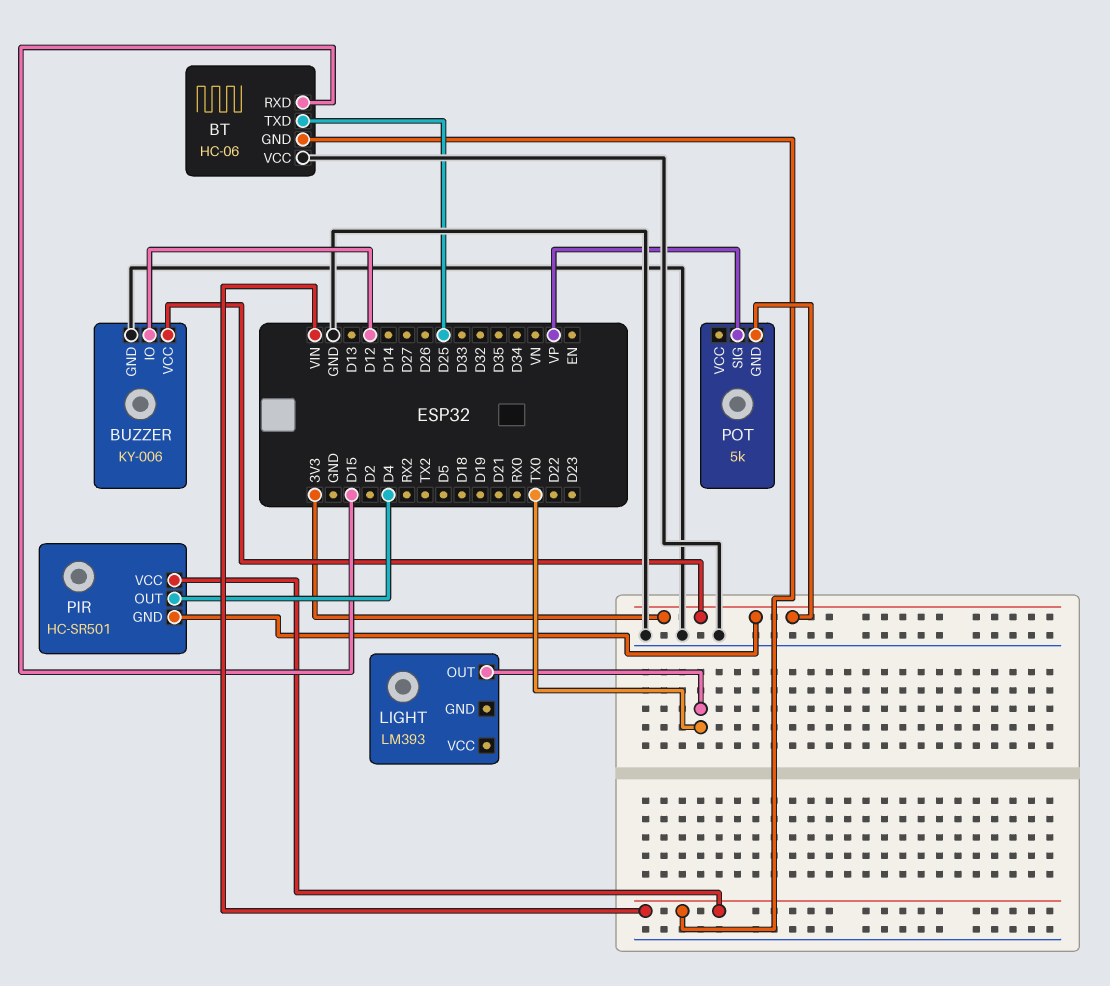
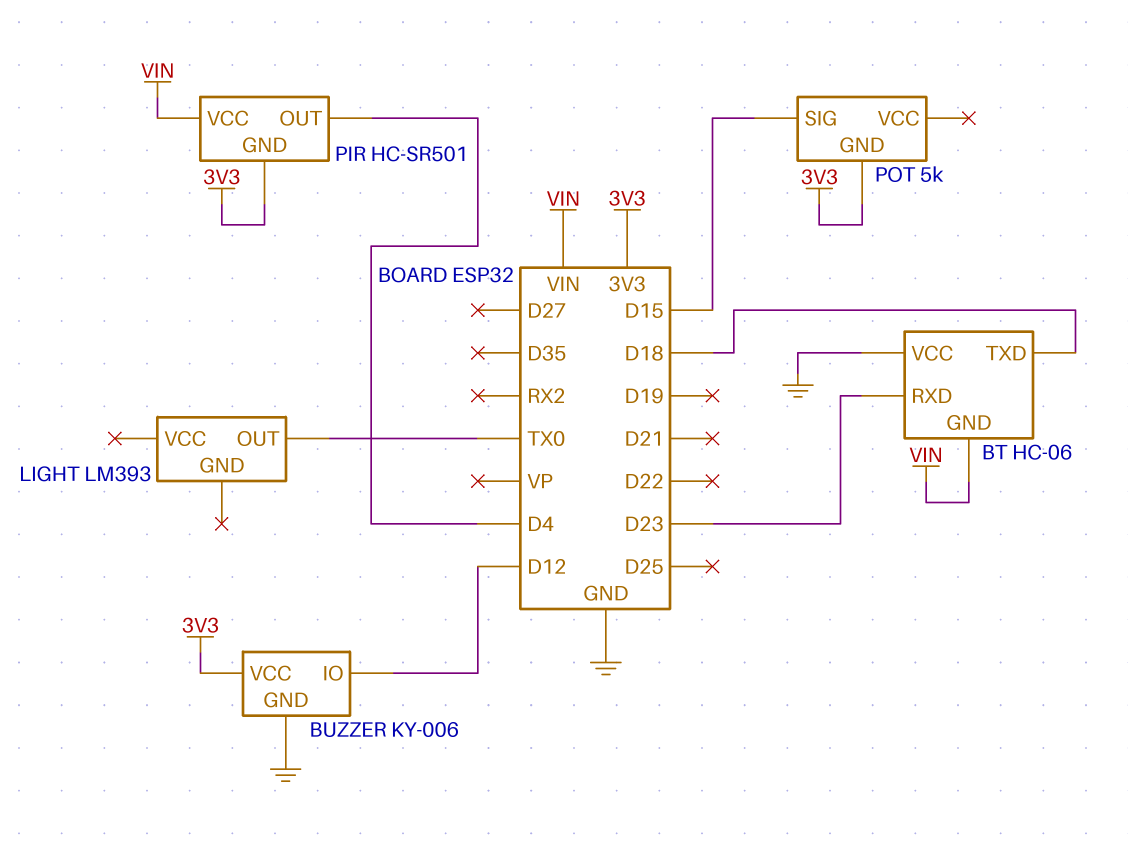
BT pin RXD: D15 -> D23
BT pin TXD: D25 -> D18
POT pin SIG: VP -> D15

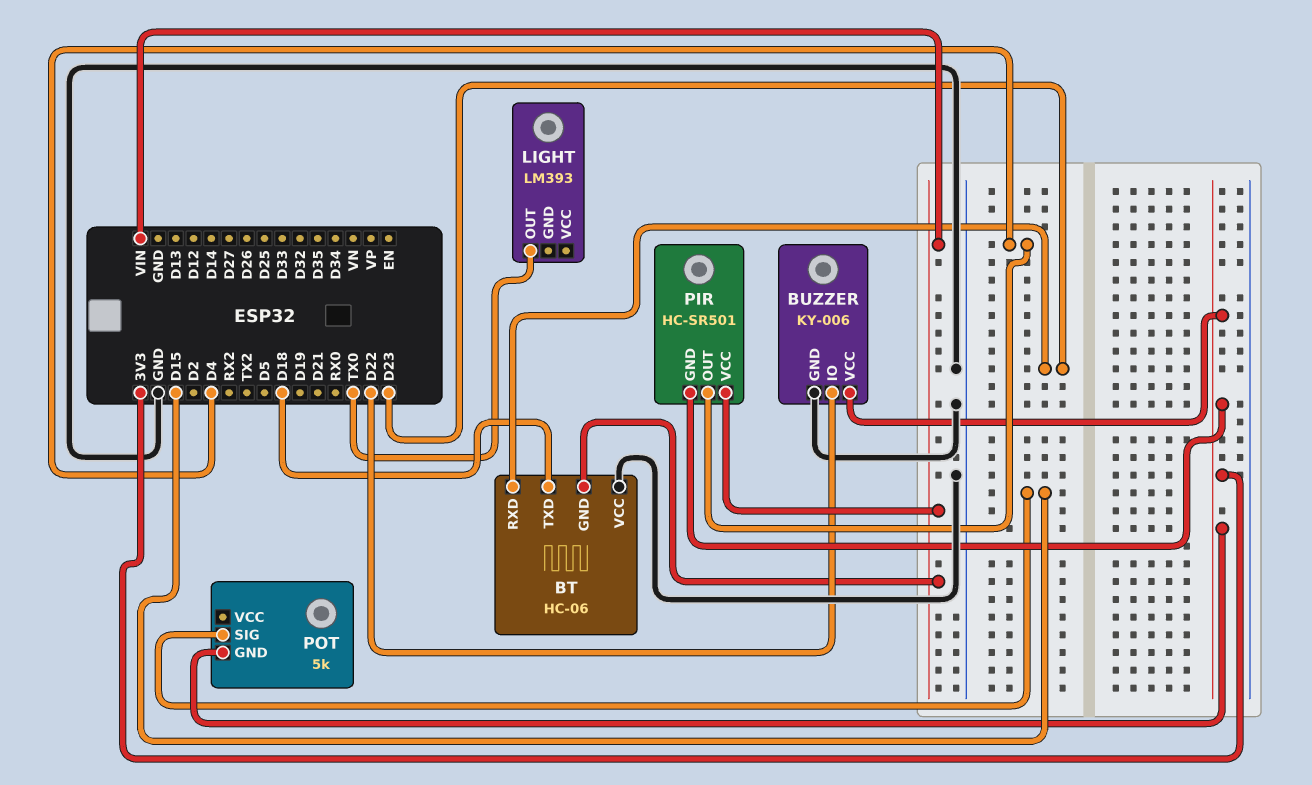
BUZZER pin IO: D12 -> D22

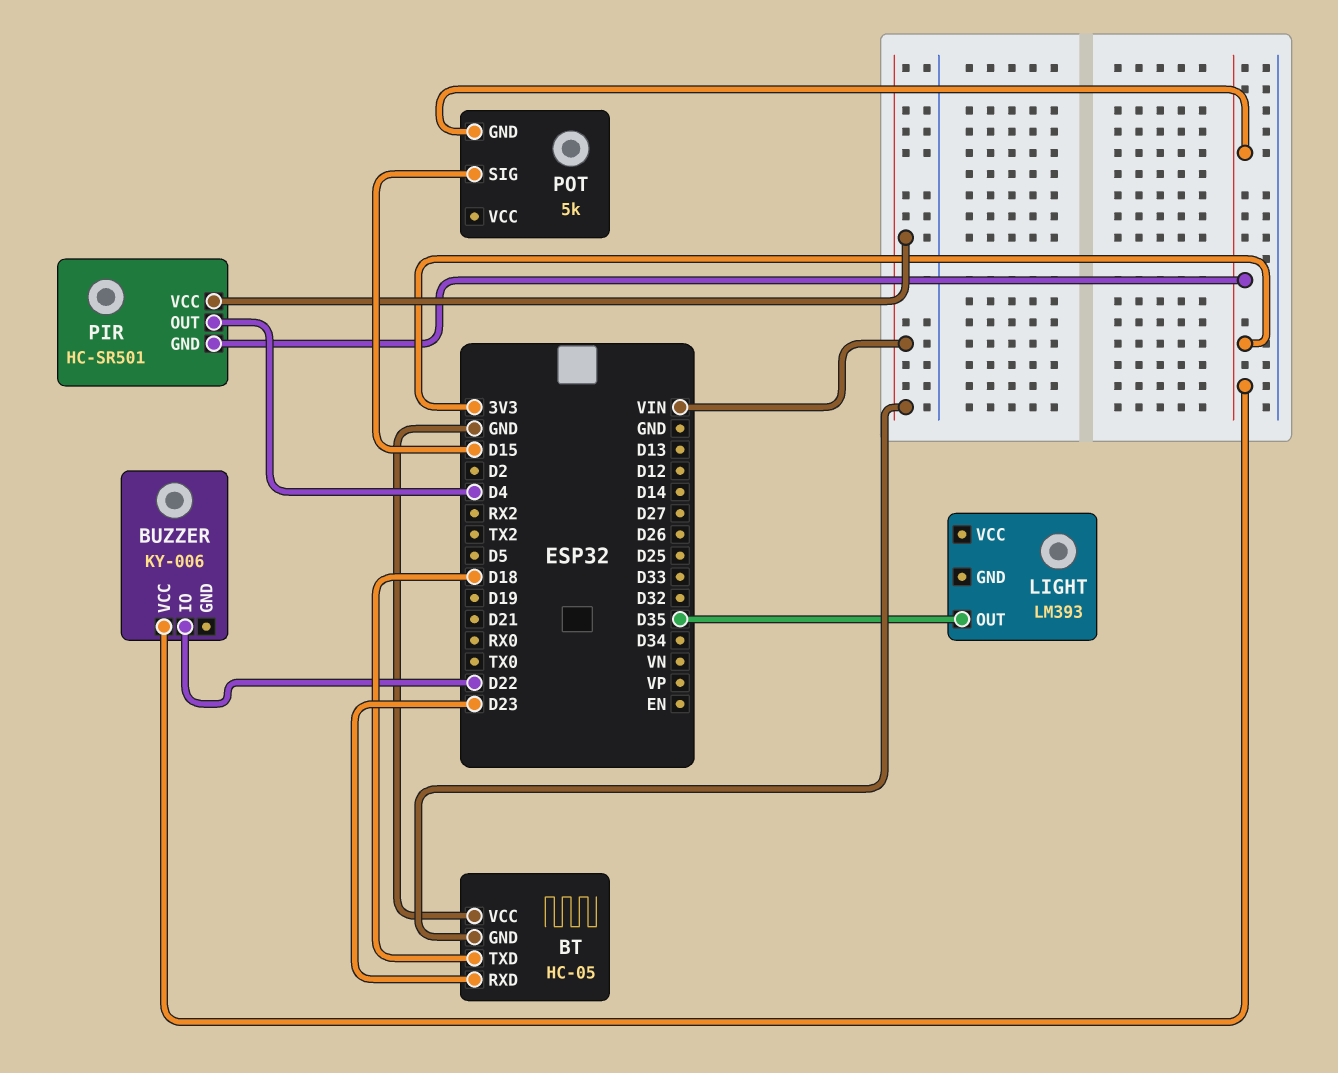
BT: HC-06 -> HC-05
BUZZER pin GND: GND -> none
LIGHT pin OUT: TX0 -> D35

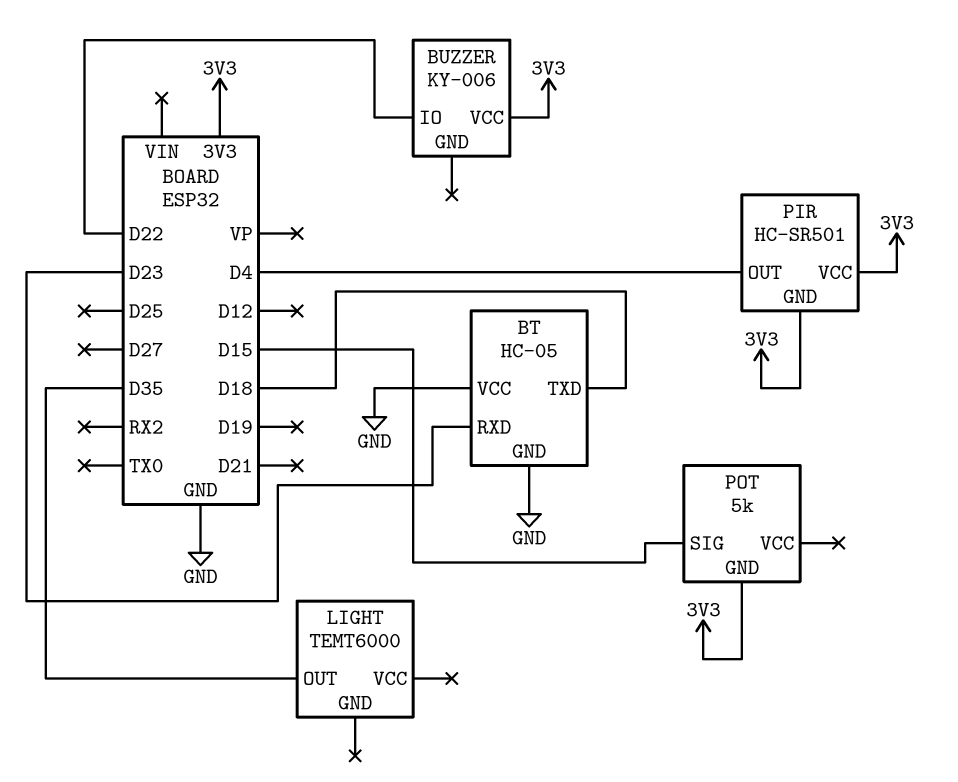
BT pin GND: VIN -> GND
LIGHT: LM393 -> TEMT6000
PIR pin VCC: VIN -> 3V3

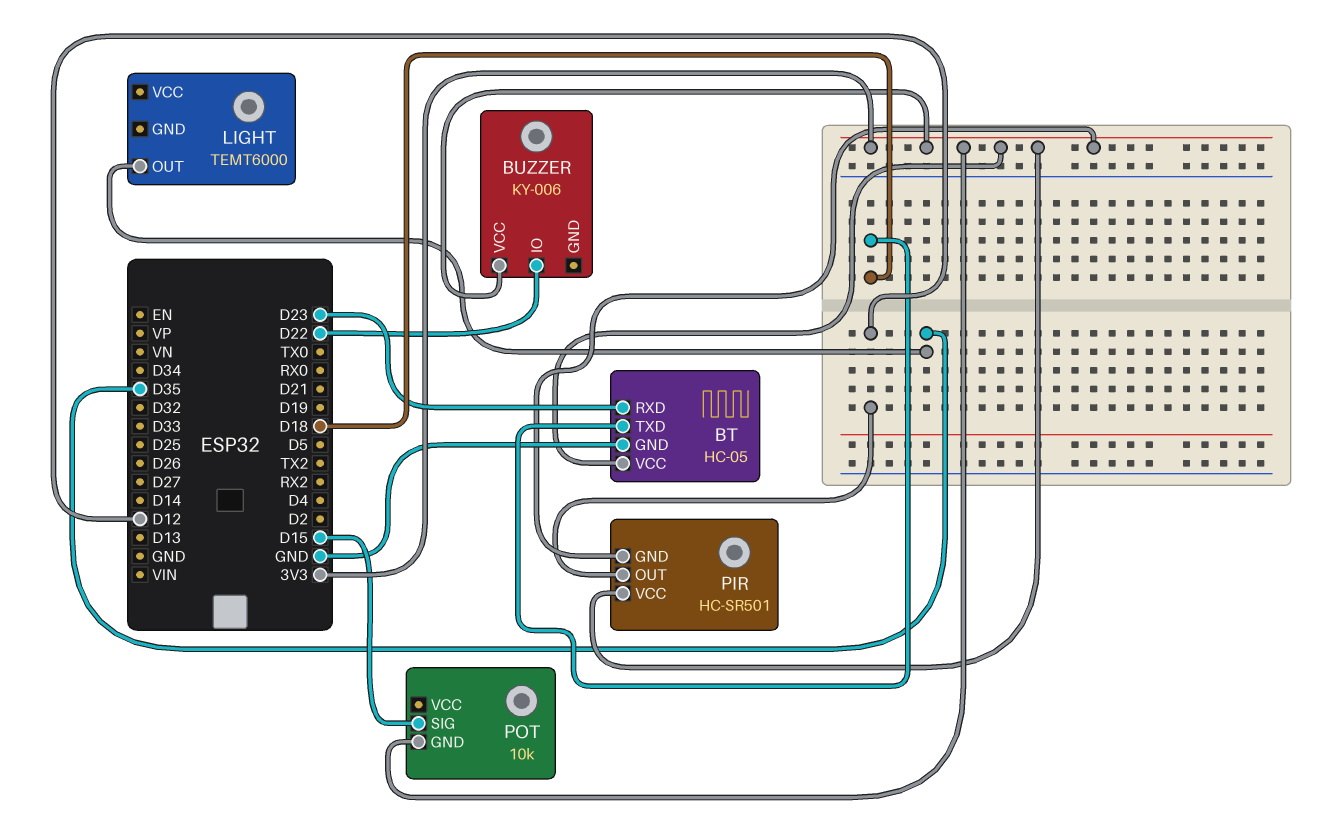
BT pin VCC: GND -> 3V3
PIR pin OUT: D4 -> D12
POT: 5k -> 10k

